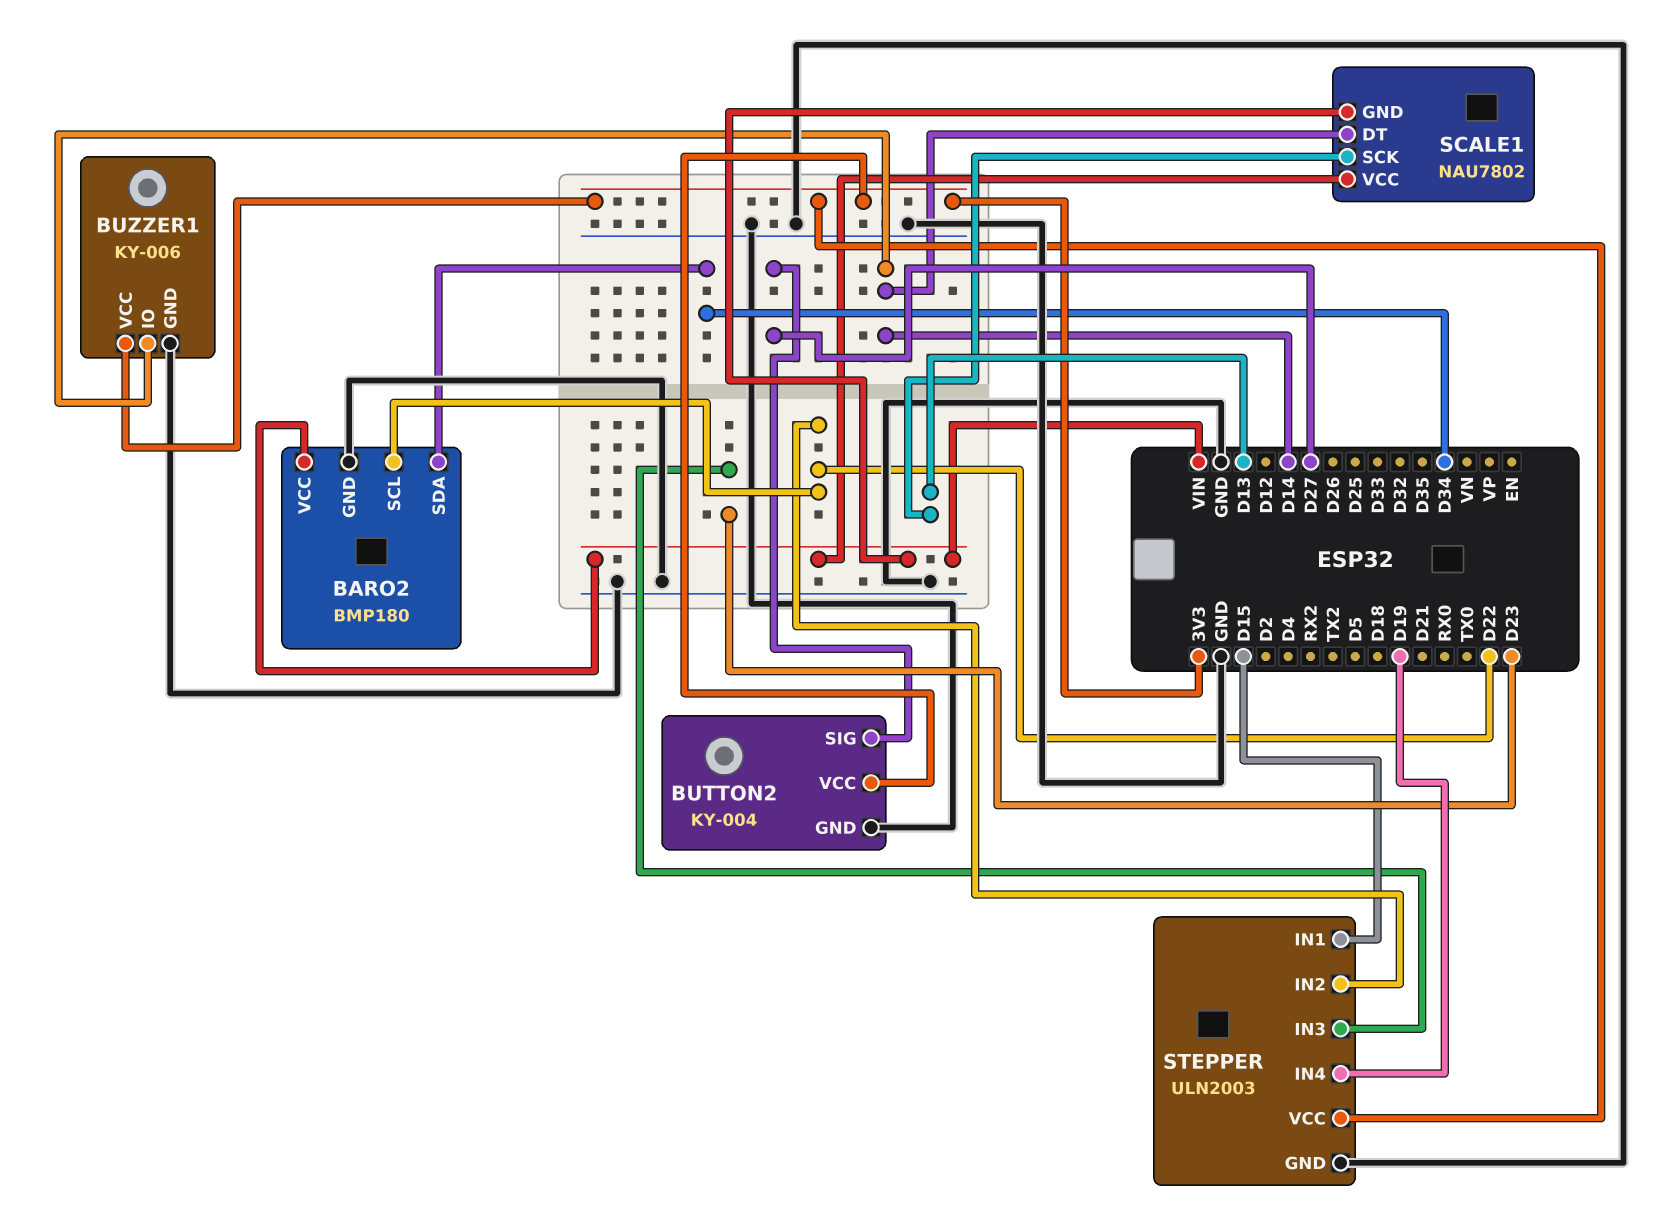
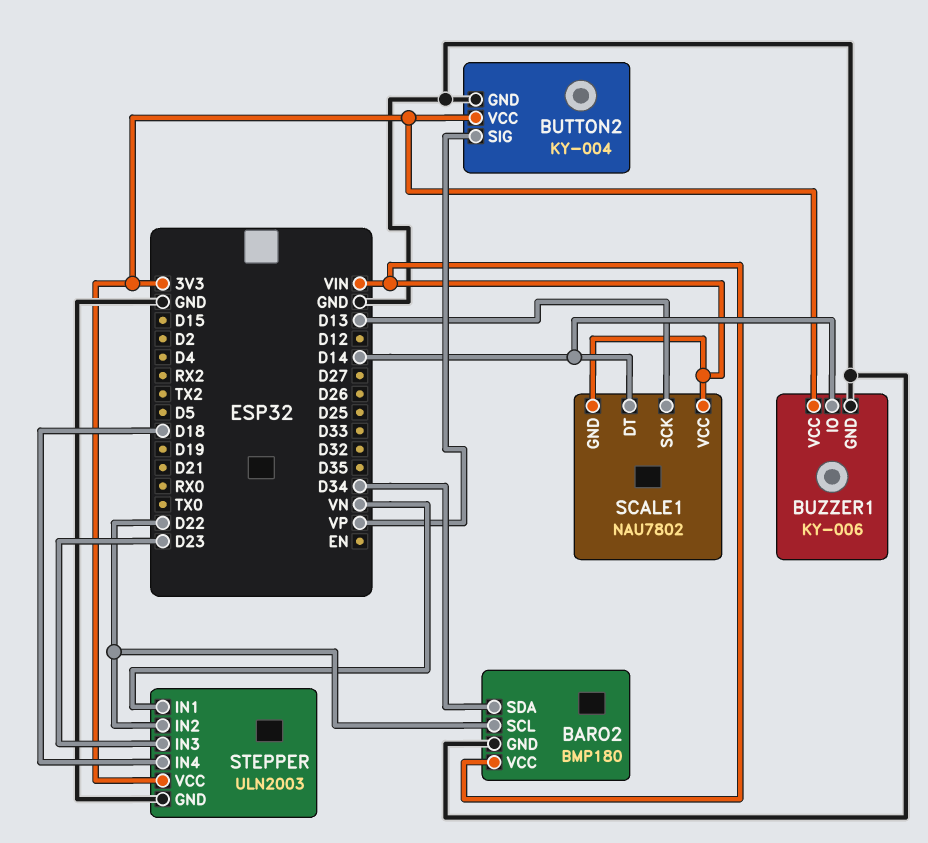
BUTTON2 pin SIG: D27 -> VP
STEPPER pin IN1: D15 -> VN
STEPPER pin IN4: D19 -> D18

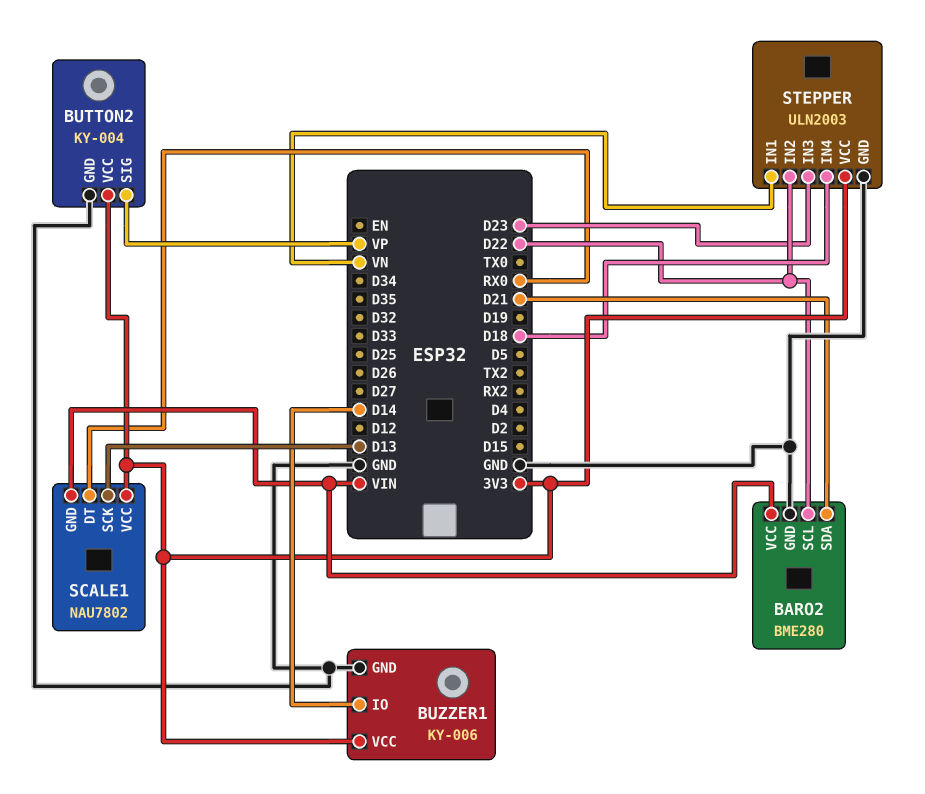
BARO2: BMP180 -> BME280
BARO2 pin SDA: D34 -> D21
SCALE1 pin DT: D14 -> RX0
SCALE1 pin VCC: VIN -> 3V3

